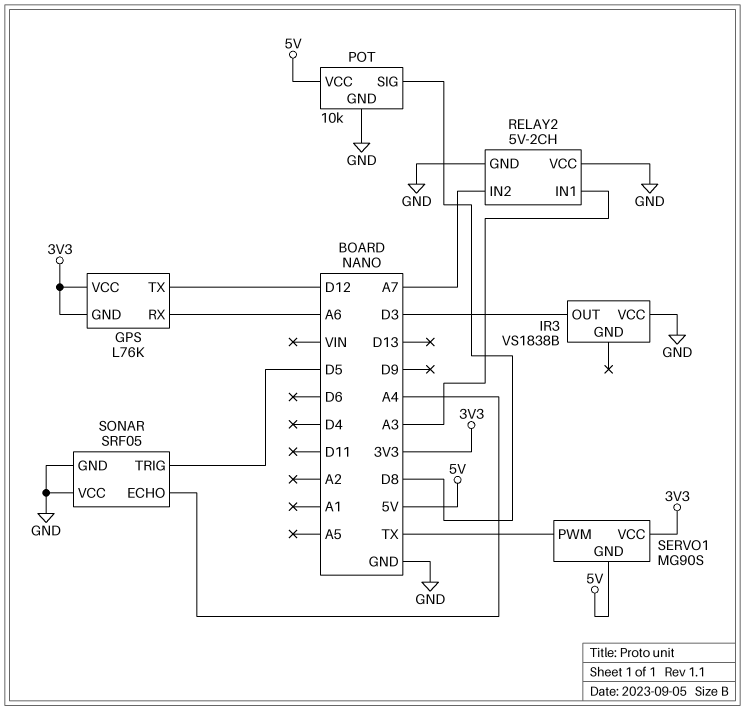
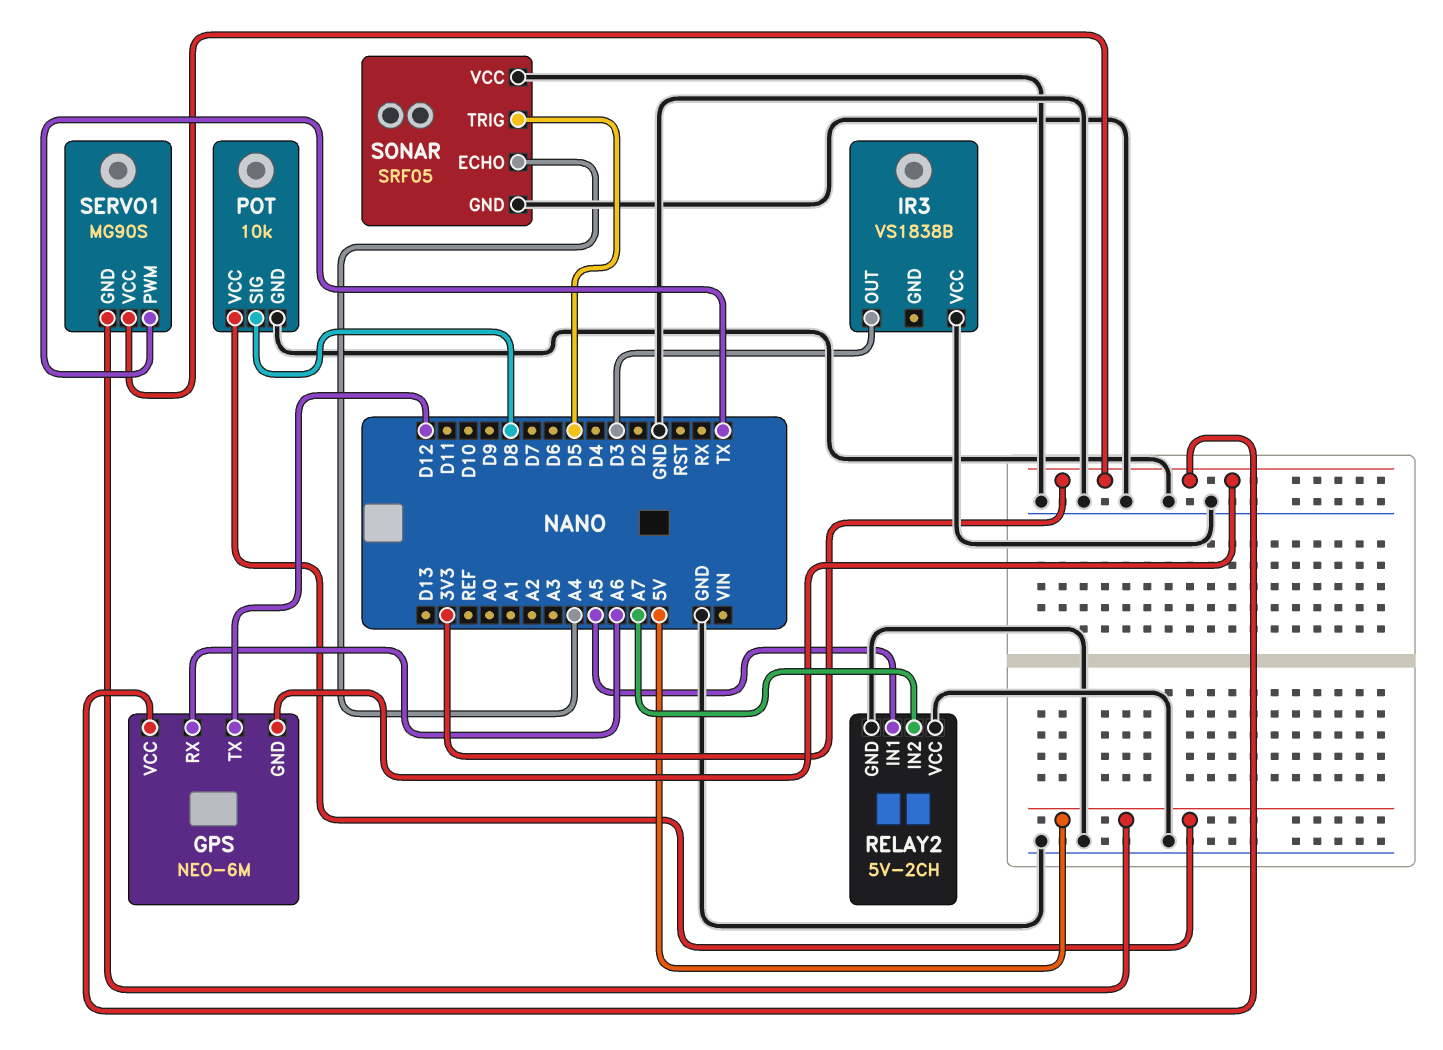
GPS: L76K -> NEO-6M
RELAY2 pin IN1: A3 -> A5

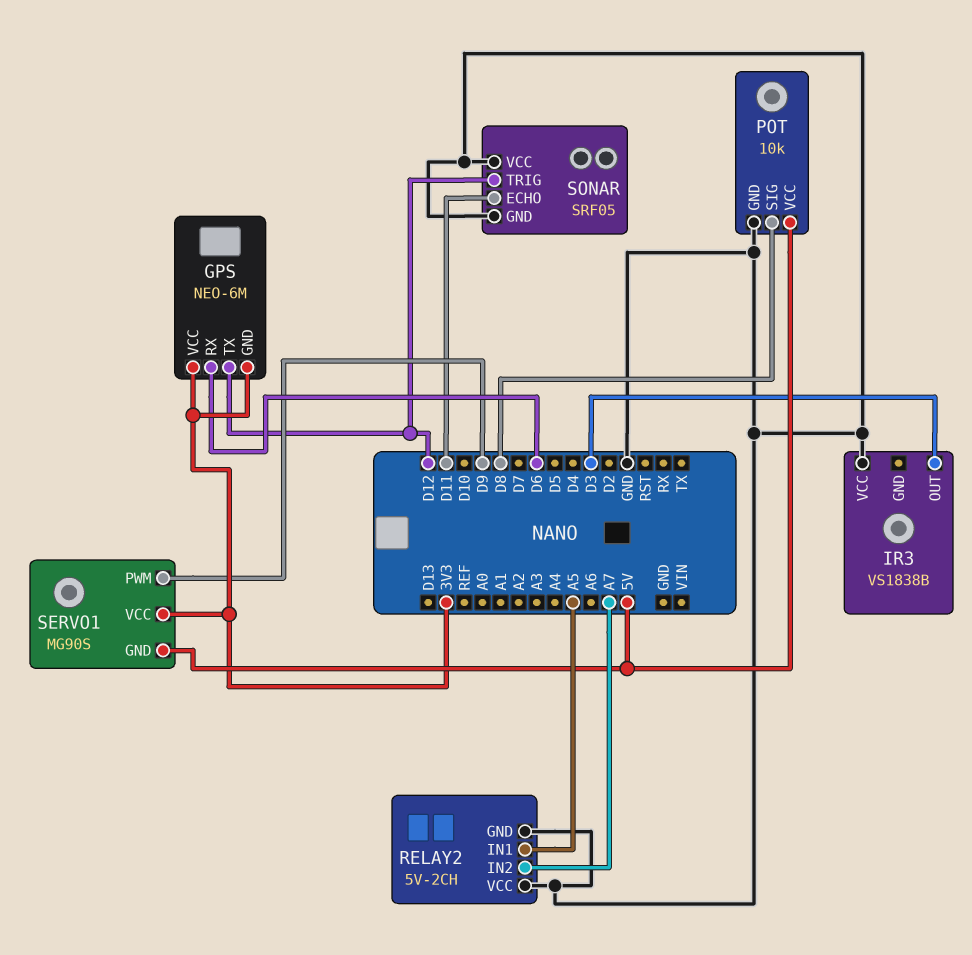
GPS pin RX: A6 -> D6
SERVO1 pin PWM: TX -> D9
SONAR pin ECHO: A4 -> D11
SONAR pin TRIG: D5 -> D12

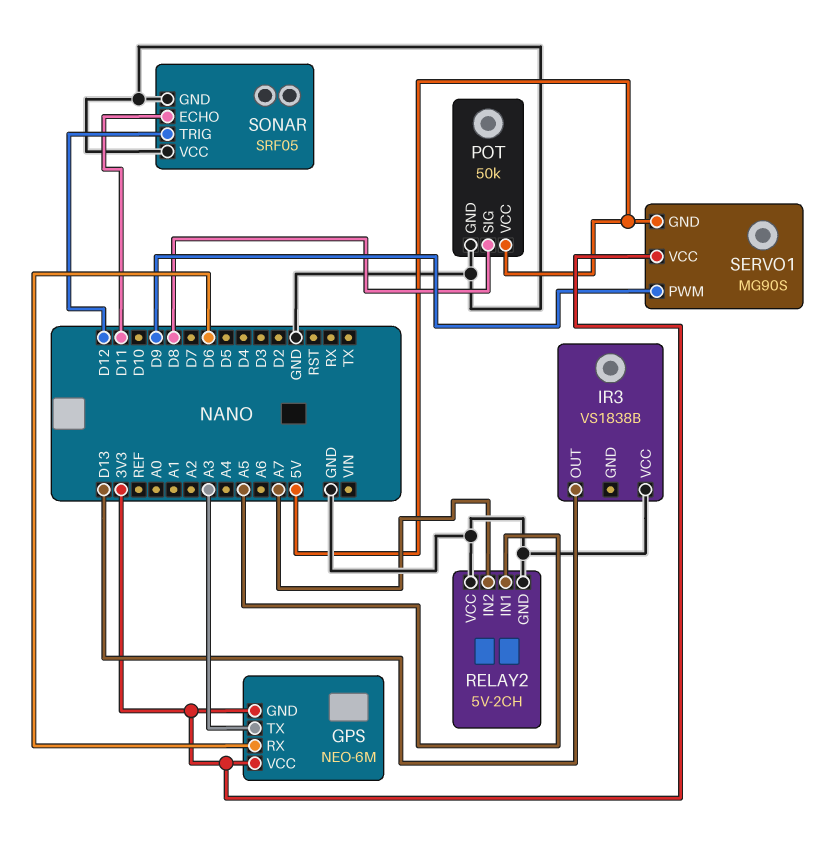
GPS pin TX: D12 -> A3
IR3 pin OUT: D3 -> D13
POT: 10k -> 50k

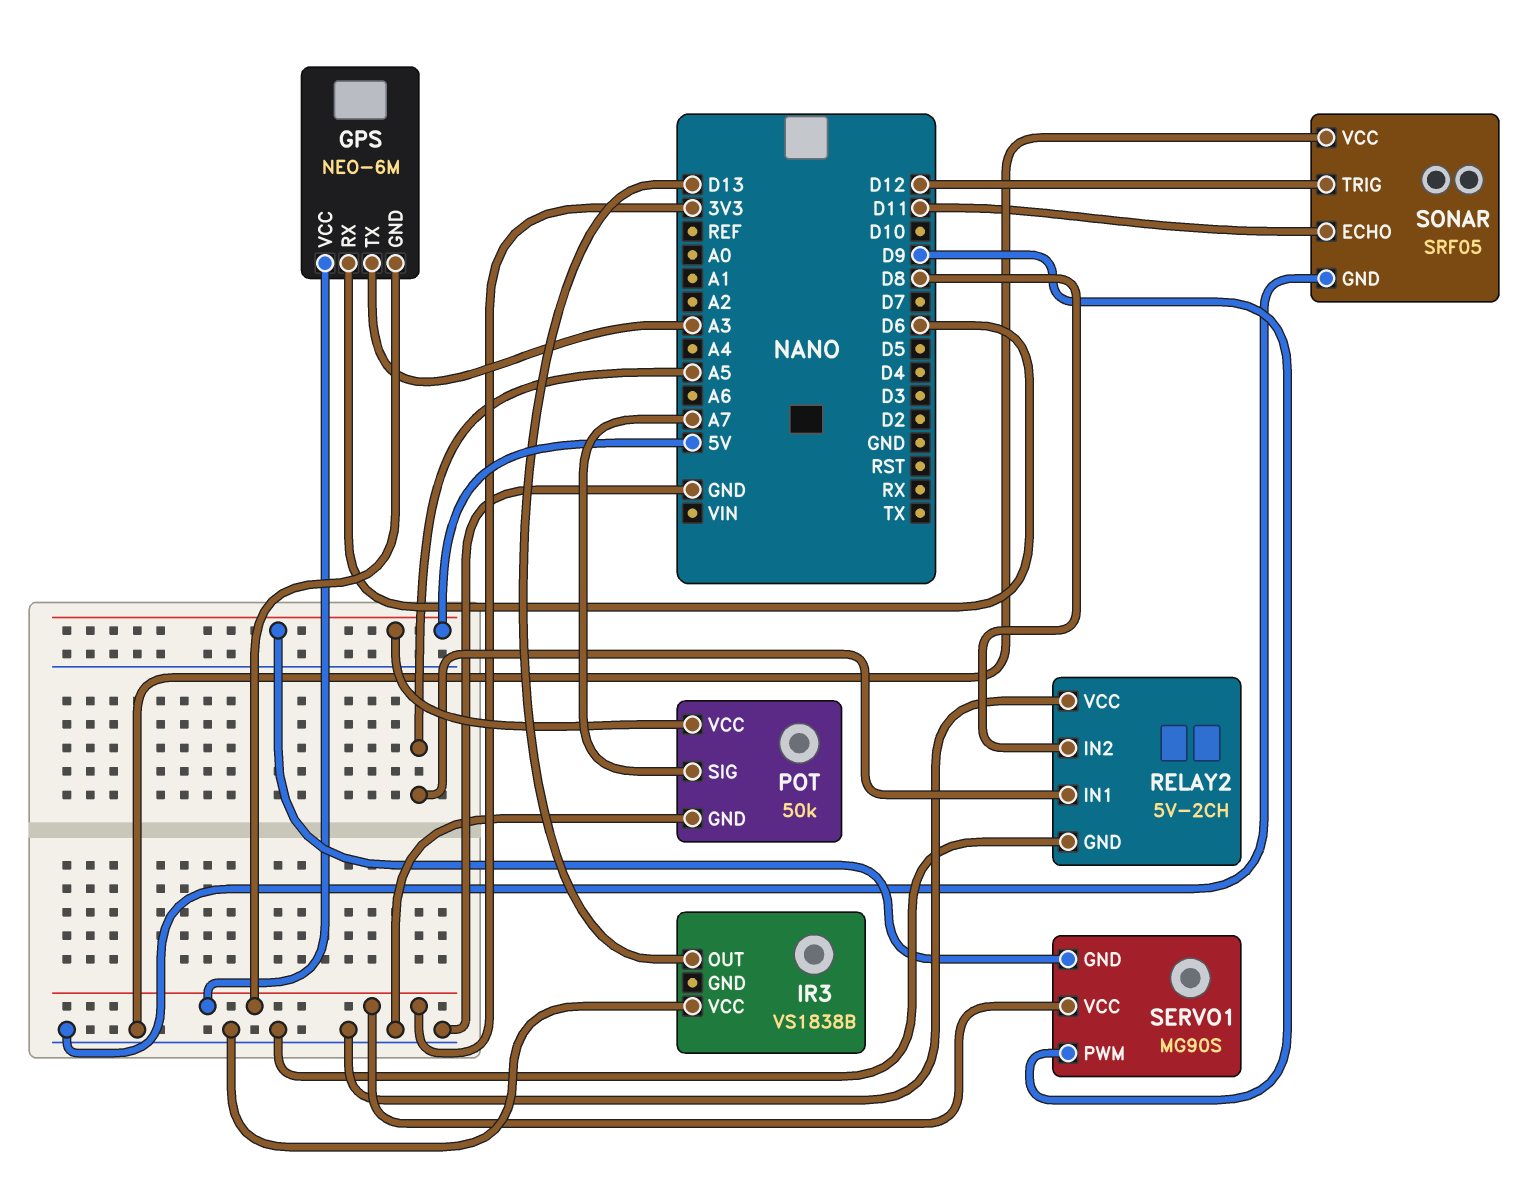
POT pin SIG: D8 -> A7
RELAY2 pin IN2: A7 -> D8

